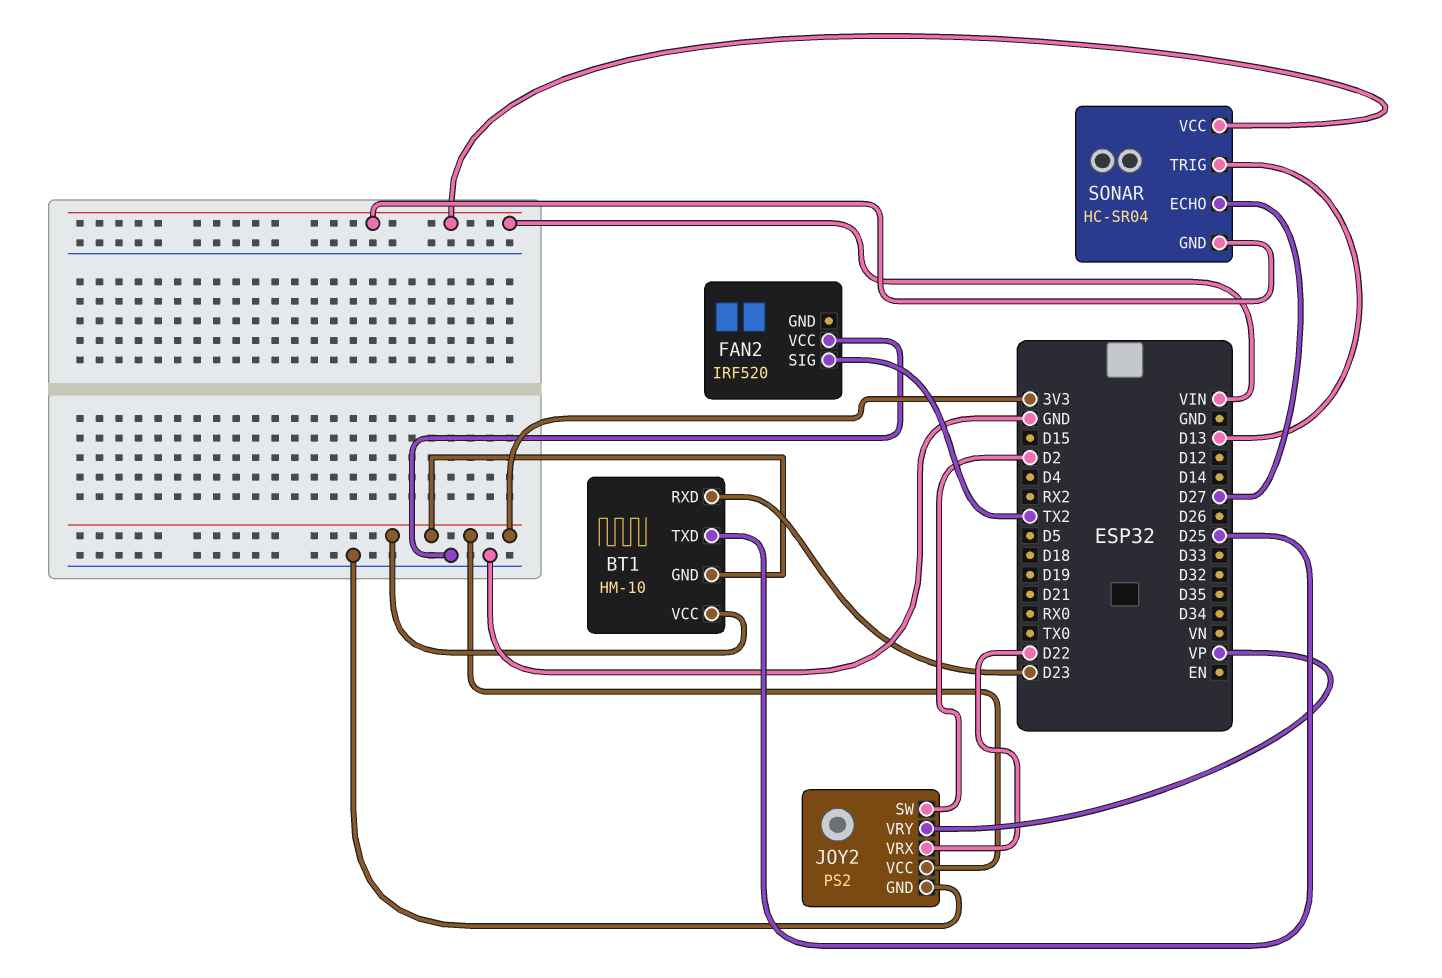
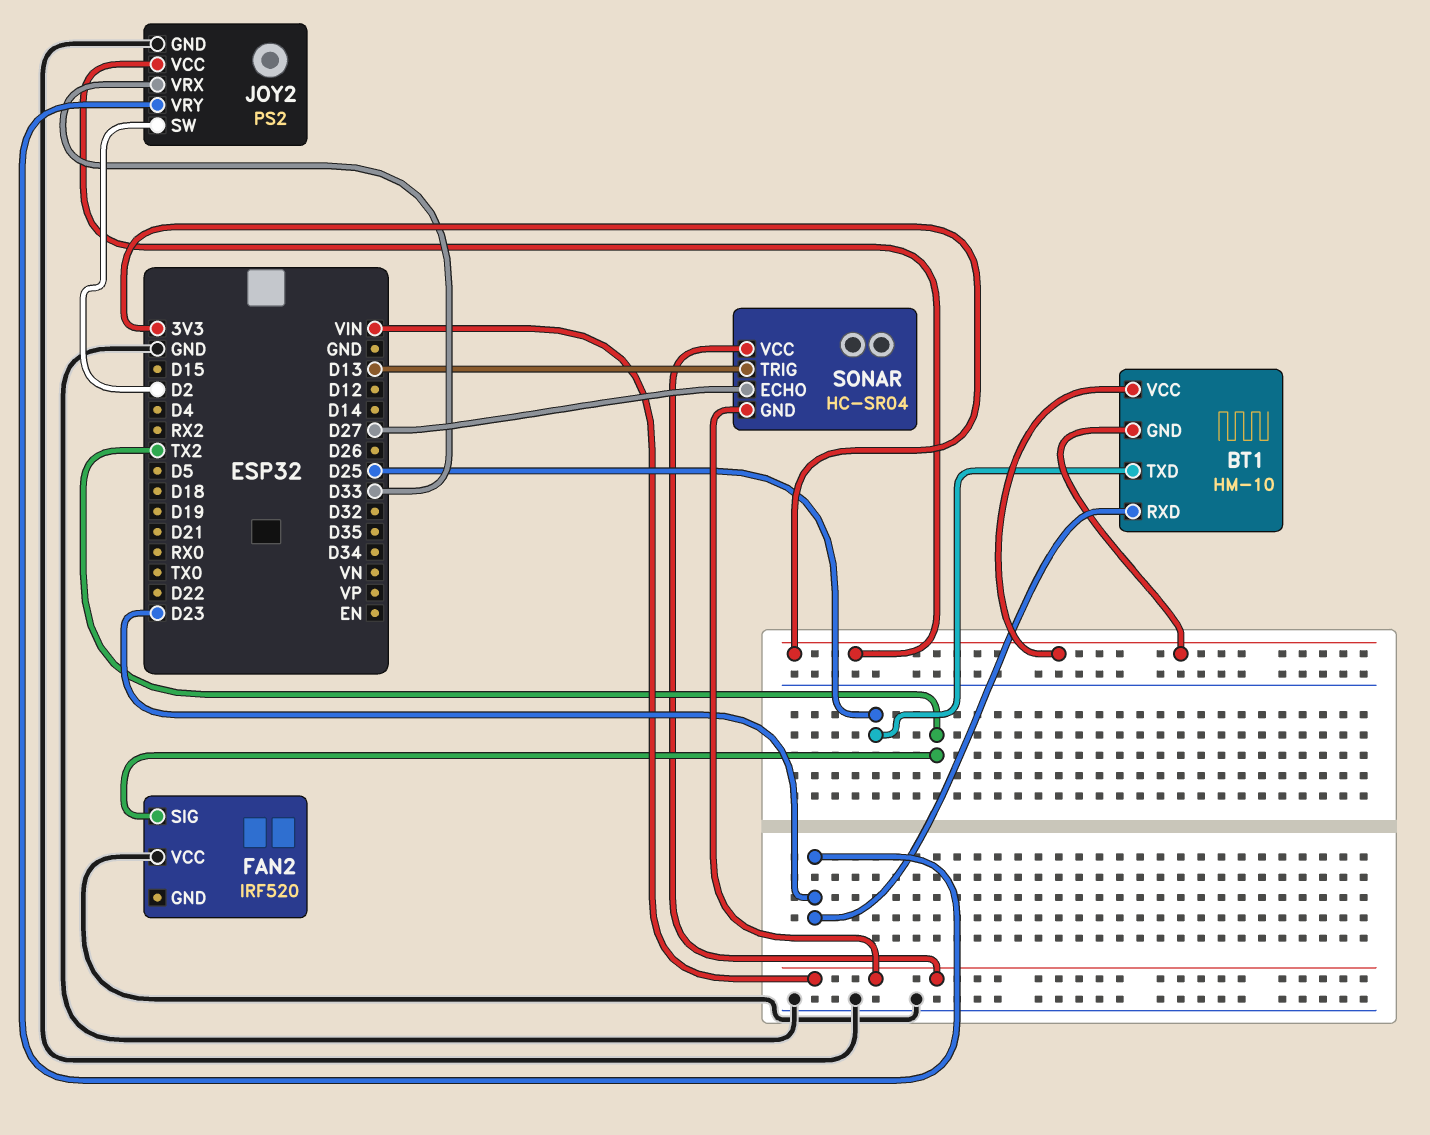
JOY2 pin VRX: D22 -> D33
JOY2 pin VRY: VP -> D23

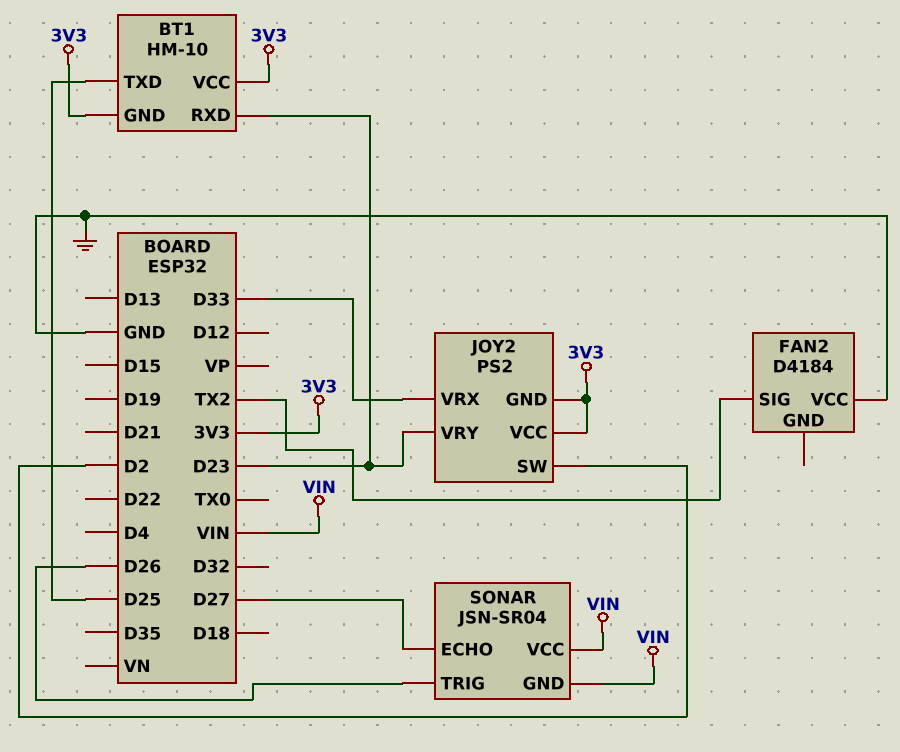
FAN2: IRF520 -> D4184
JOY2 pin GND: GND -> 3V3
SONAR: HC-SR04 -> JSN-SR04
SONAR pin TRIG: D13 -> D26

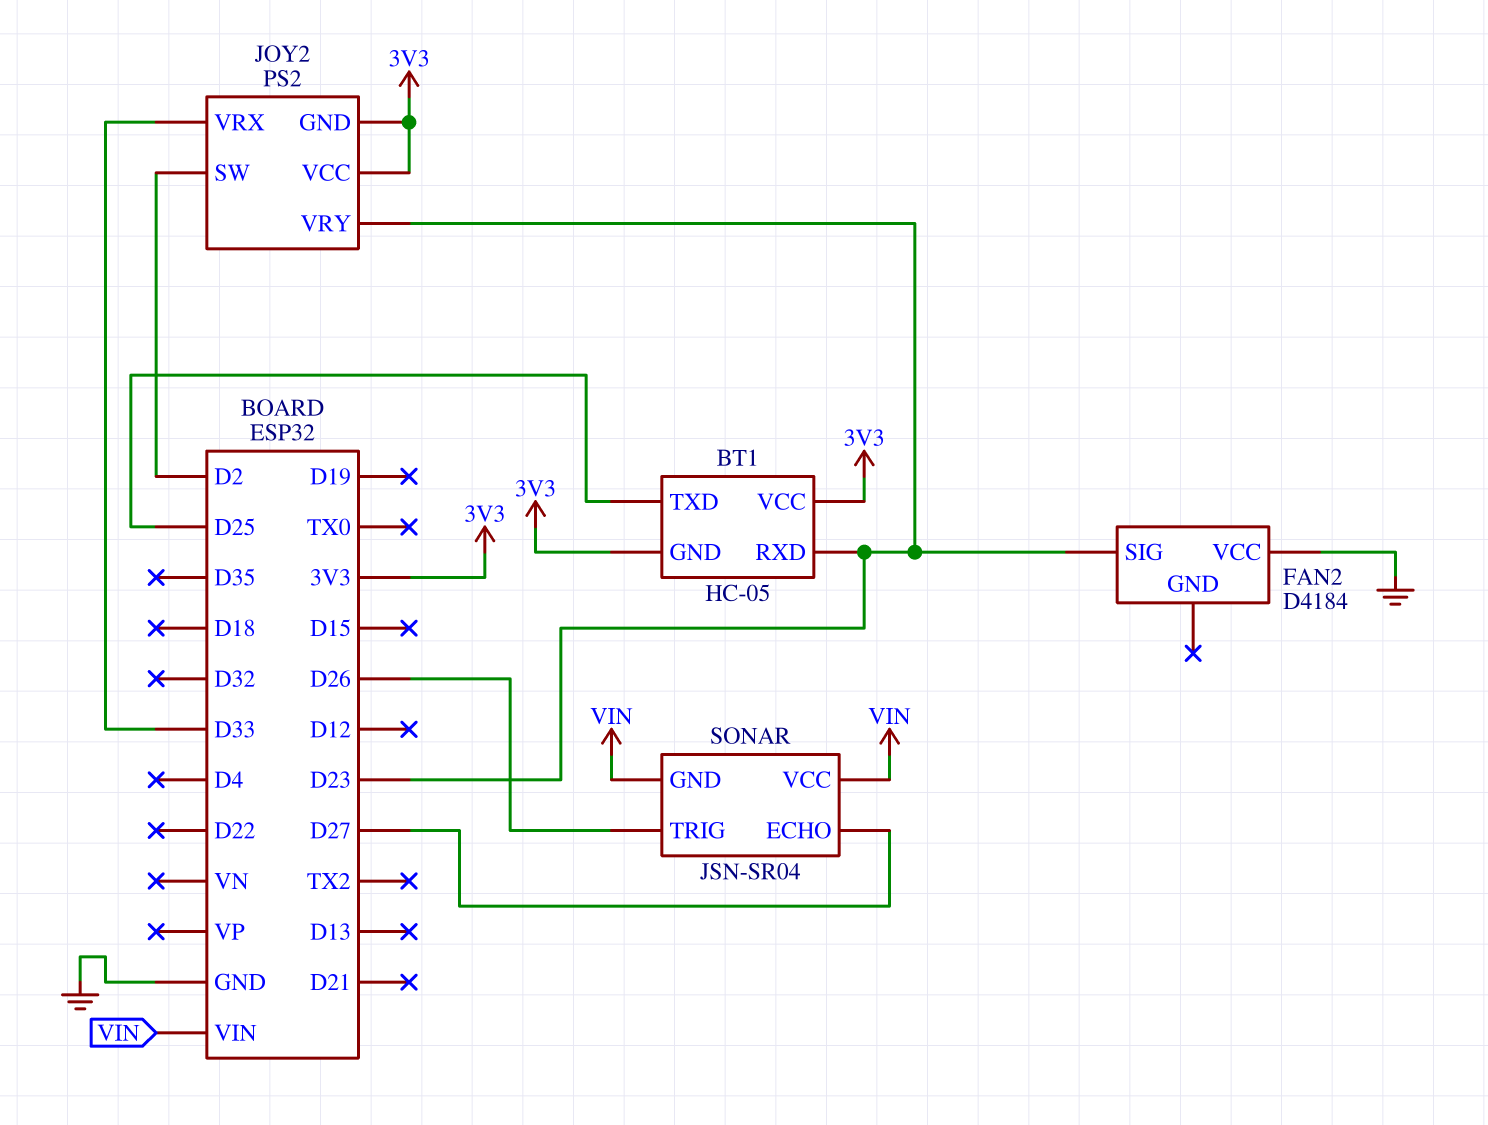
BT1: HM-10 -> HC-05
FAN2 pin SIG: TX2 -> D23

